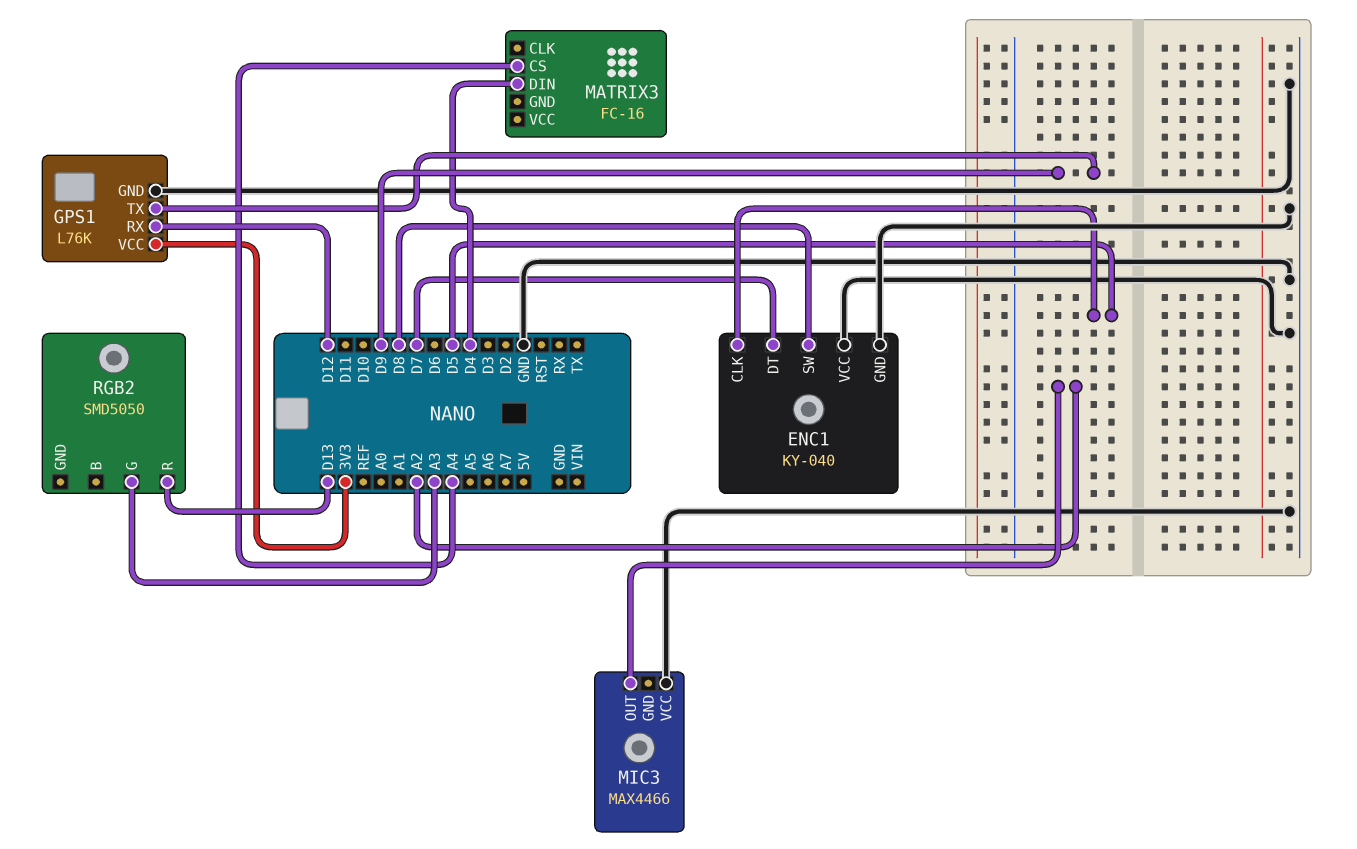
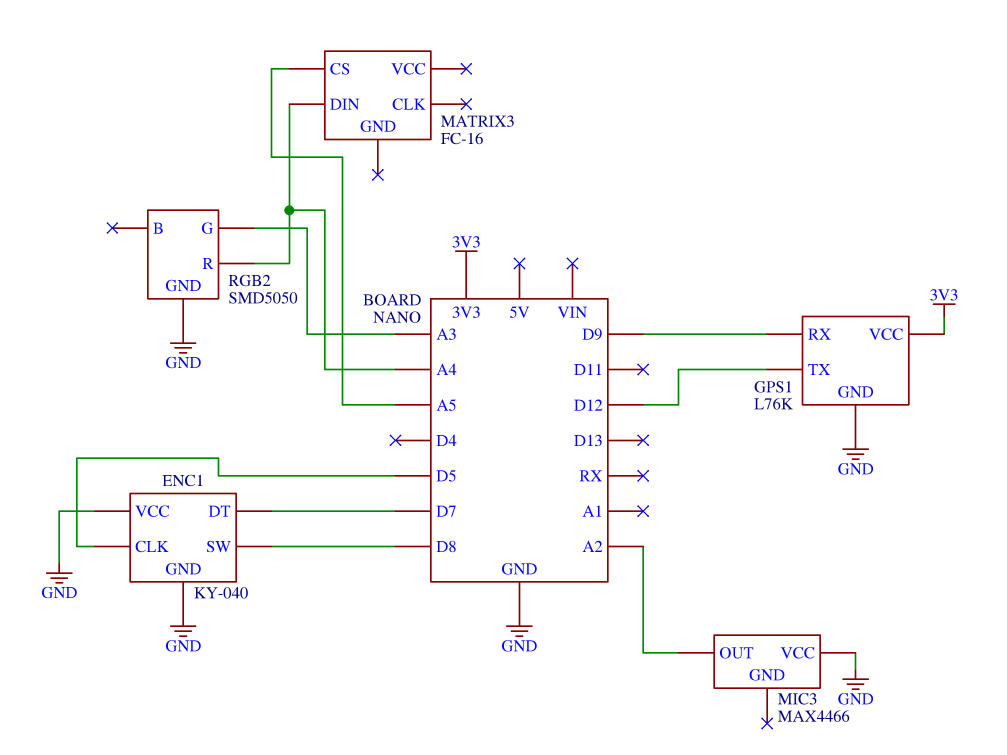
GPS1 pin RX: D12 -> D9
GPS1 pin TX: D9 -> D12
MATRIX3 pin CS: A4 -> A5
MATRIX3 pin DIN: D4 -> A4
RGB2 pin GND: none -> GND
RGB2 pin R: D13 -> A4

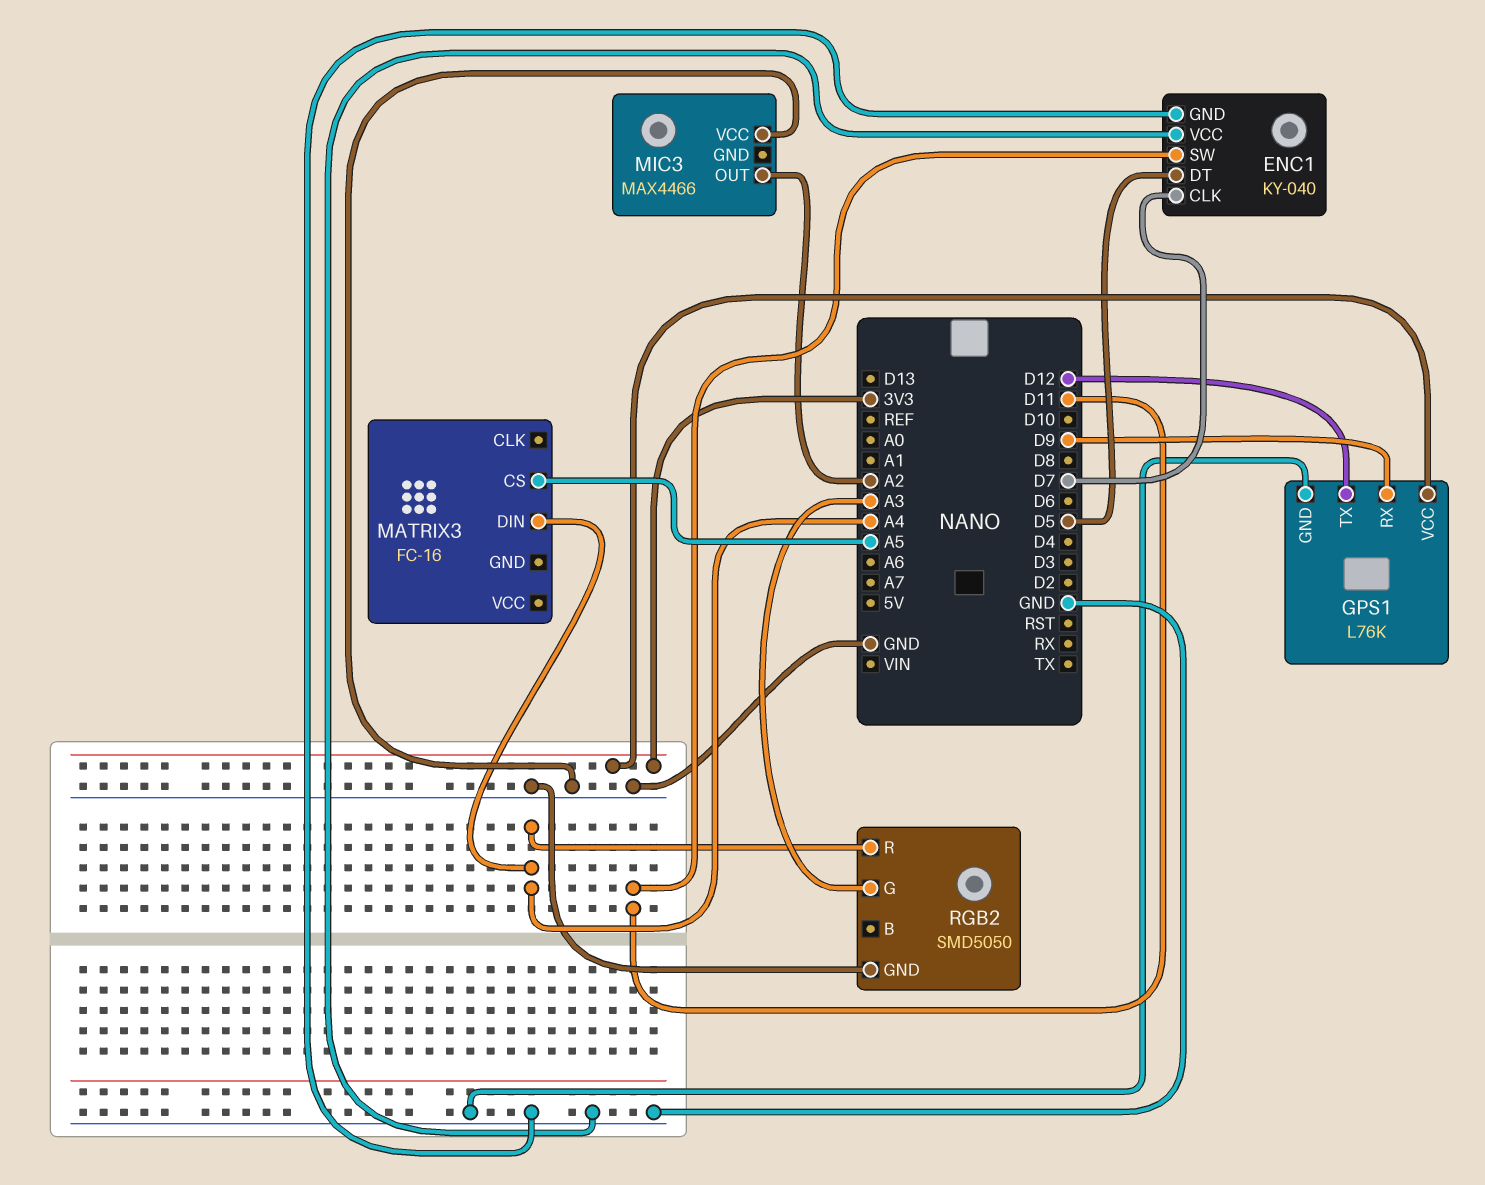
ENC1 pin CLK: D5 -> D7
ENC1 pin DT: D7 -> D5
ENC1 pin SW: D8 -> D11

